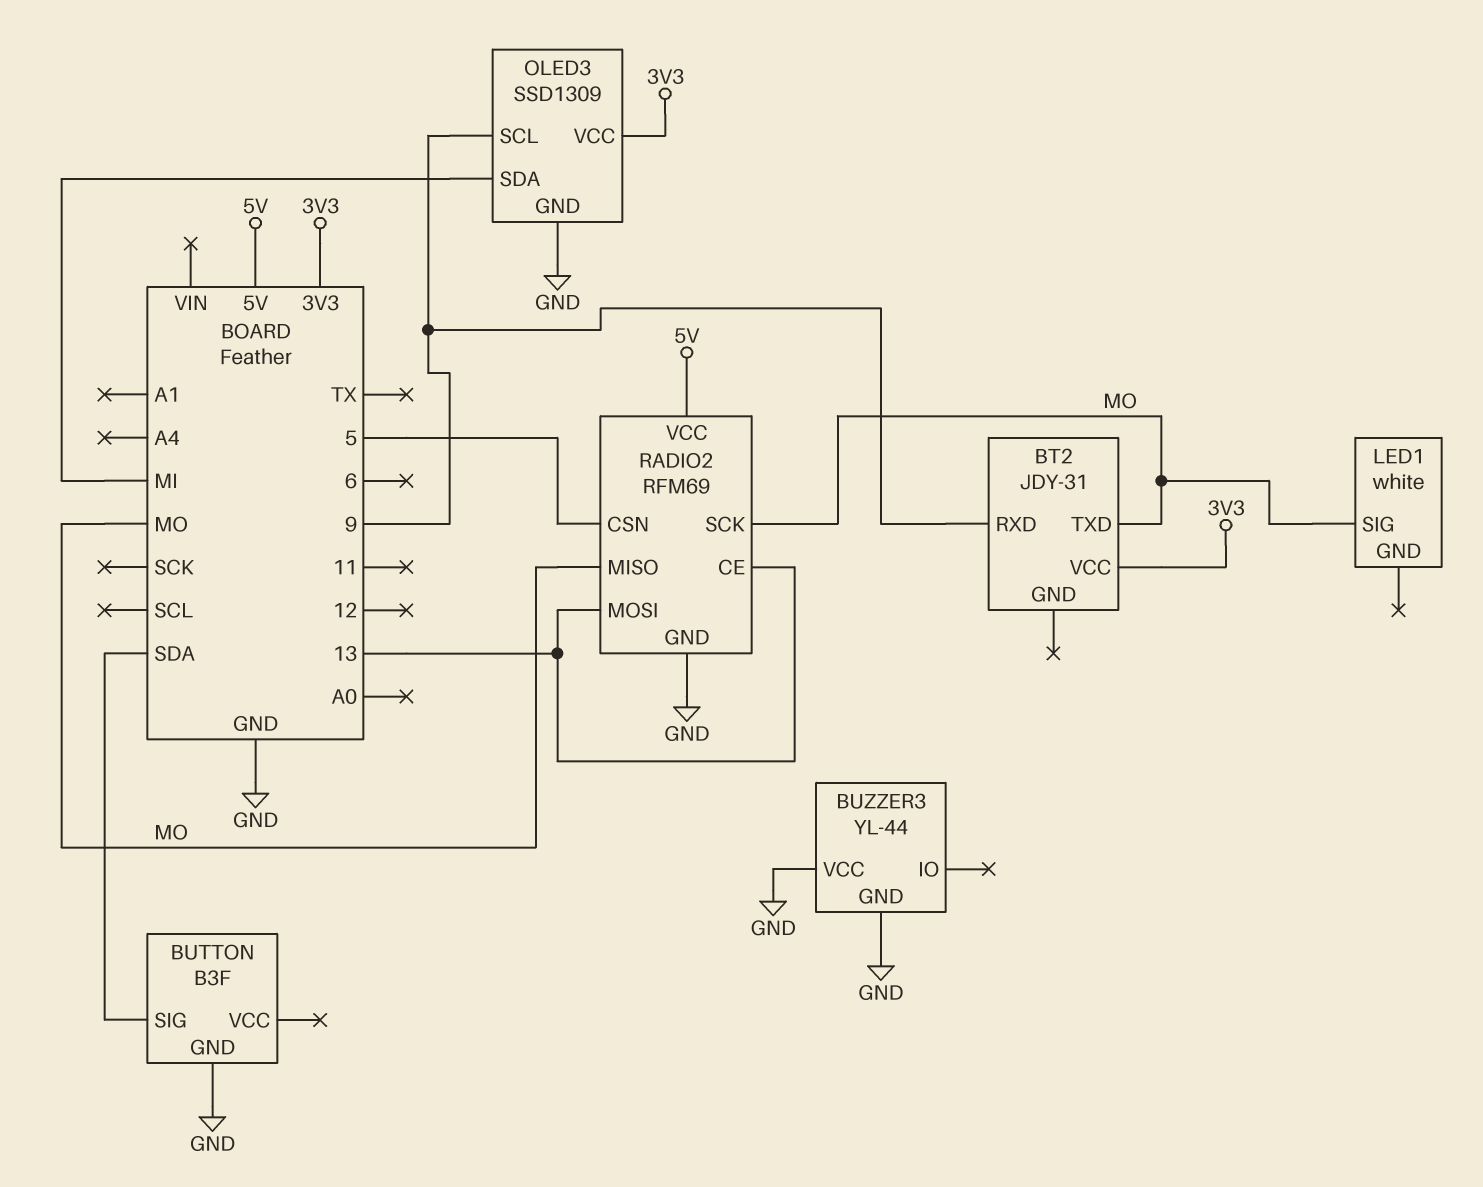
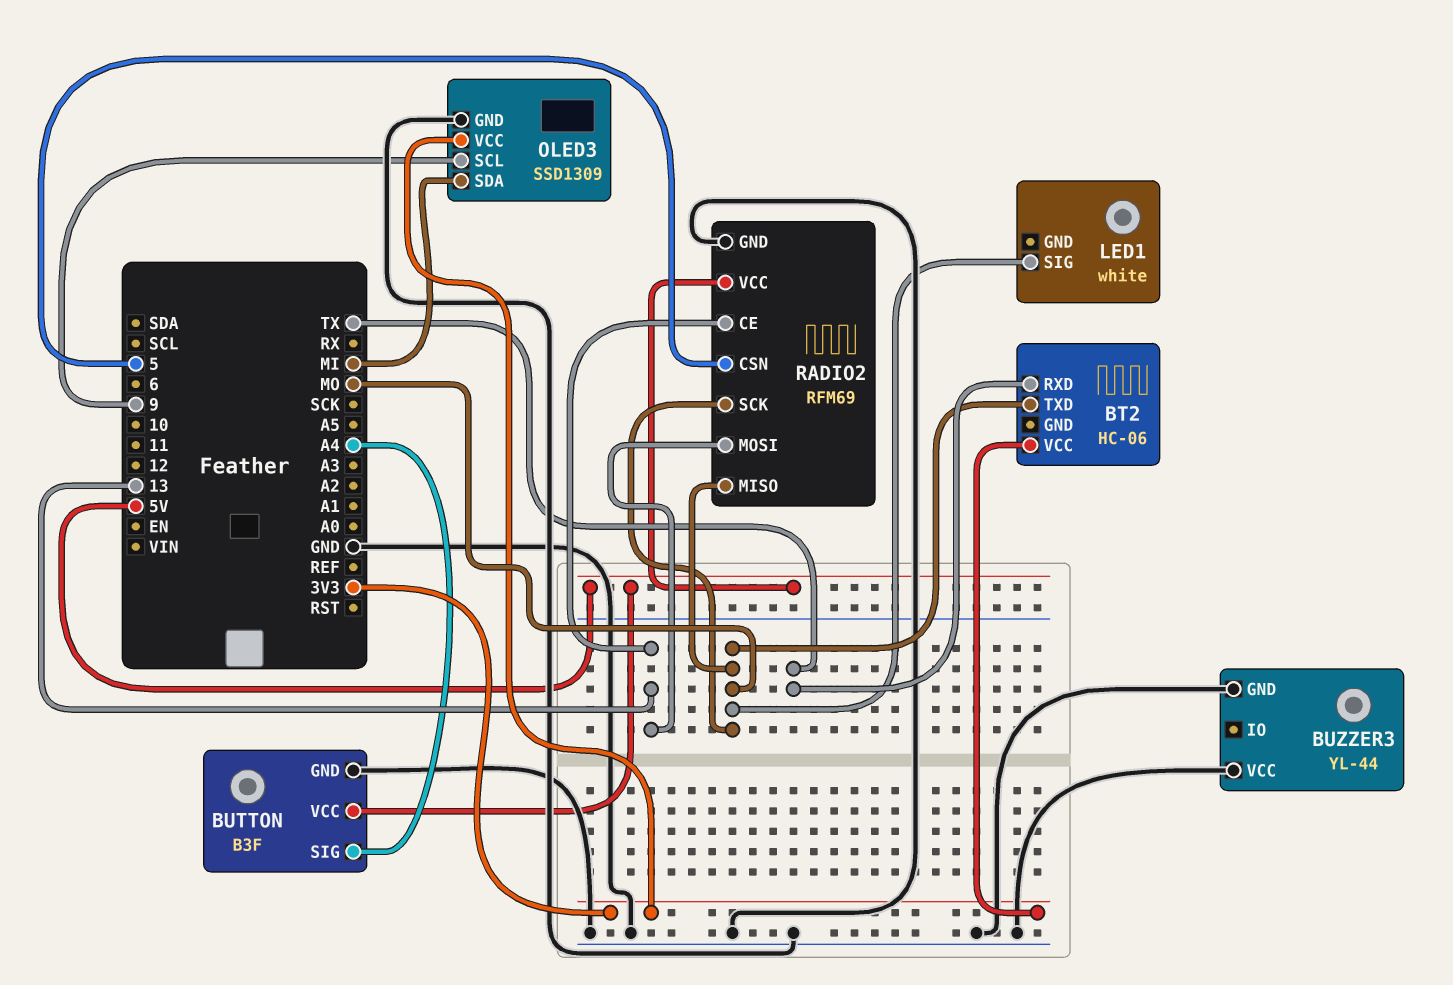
BT2: JDY-31 -> HC-06
BT2 pin RXD: 9 -> TX
BUTTON pin SIG: SDA -> A4
BUTTON pin VCC: none -> 5V

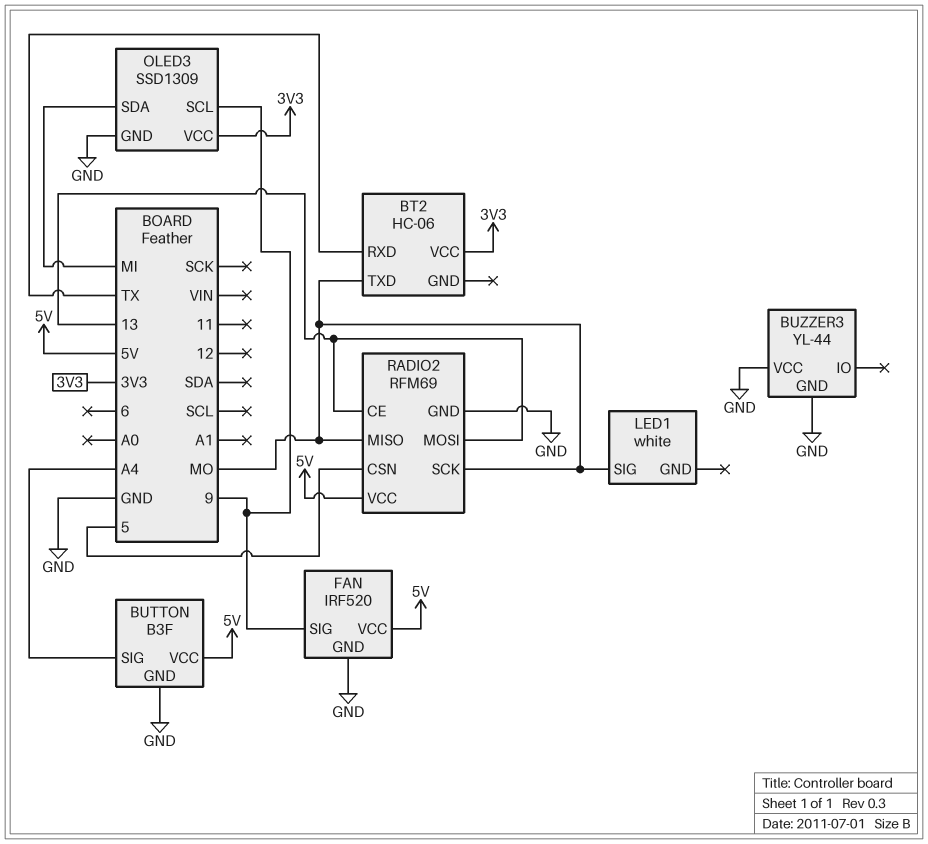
FAN: none -> IRF520
FAN pin GND: none -> GND
FAN pin SIG: none -> 9
FAN pin VCC: none -> 5V

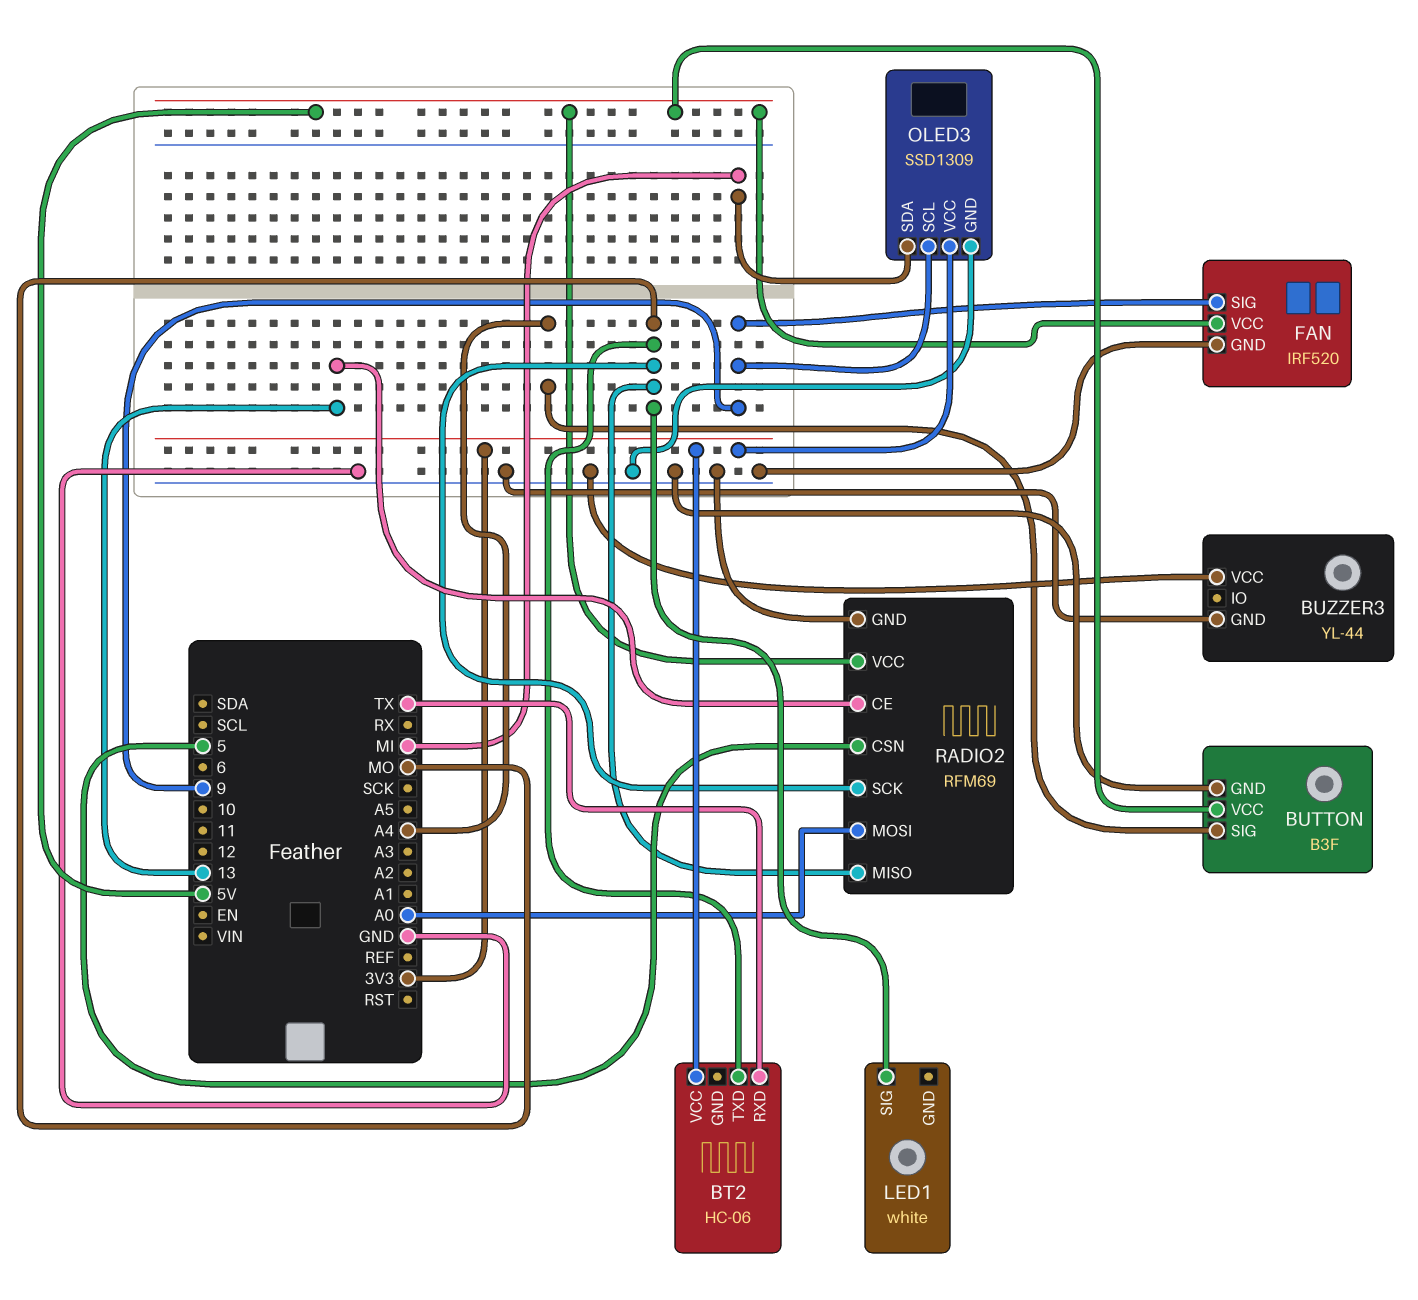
RADIO2 pin MOSI: 13 -> A0

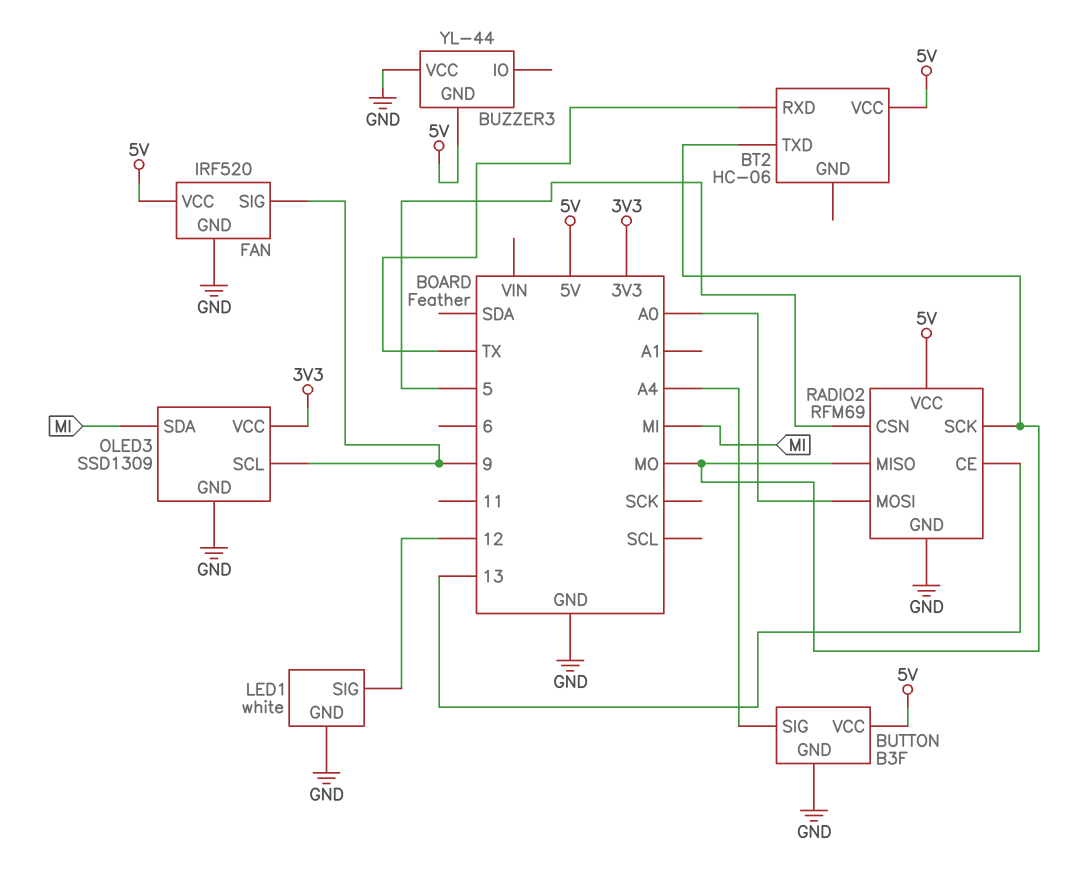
BT2 pin VCC: 3V3 -> 5V
BUZZER3 pin GND: GND -> 5V
LED1 pin GND: none -> GND
LED1 pin SIG: MO -> 12

